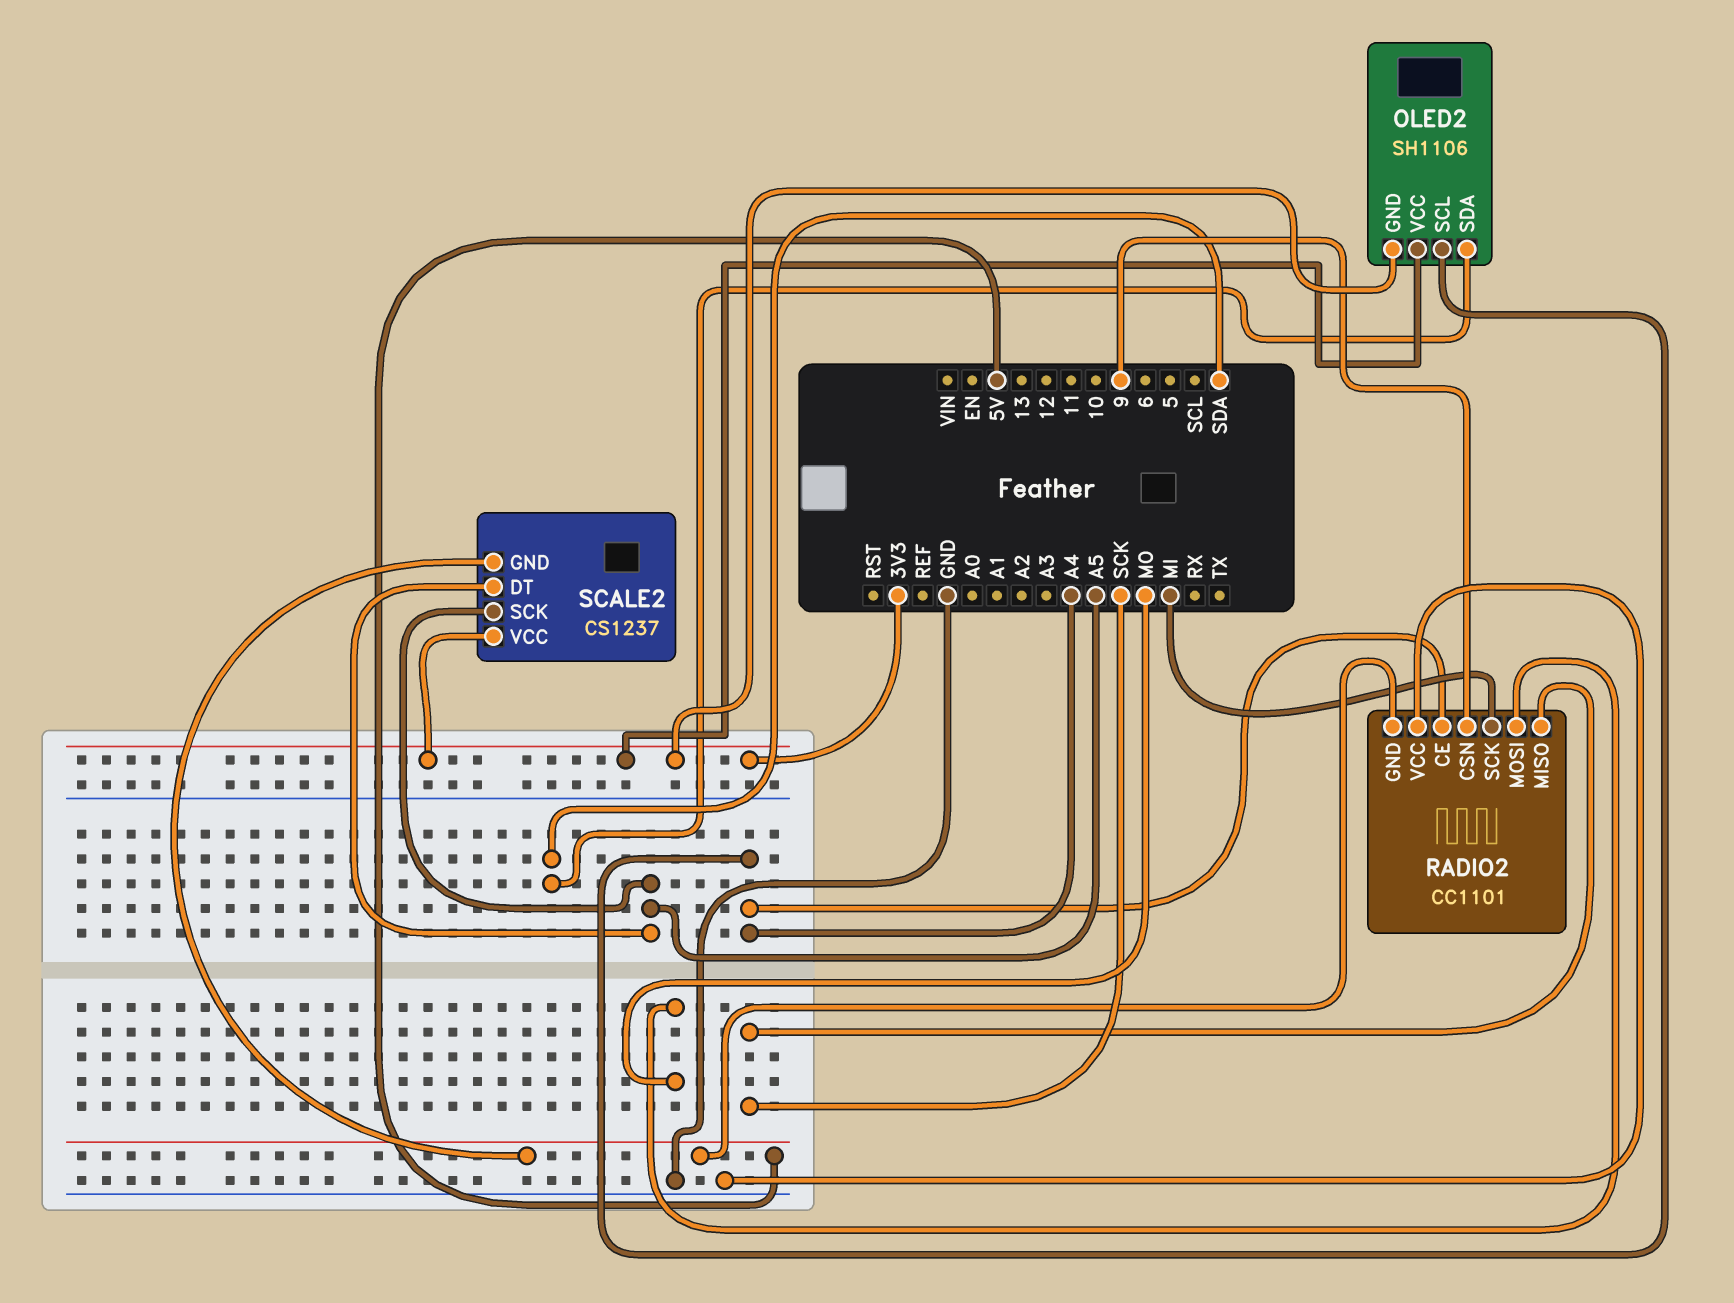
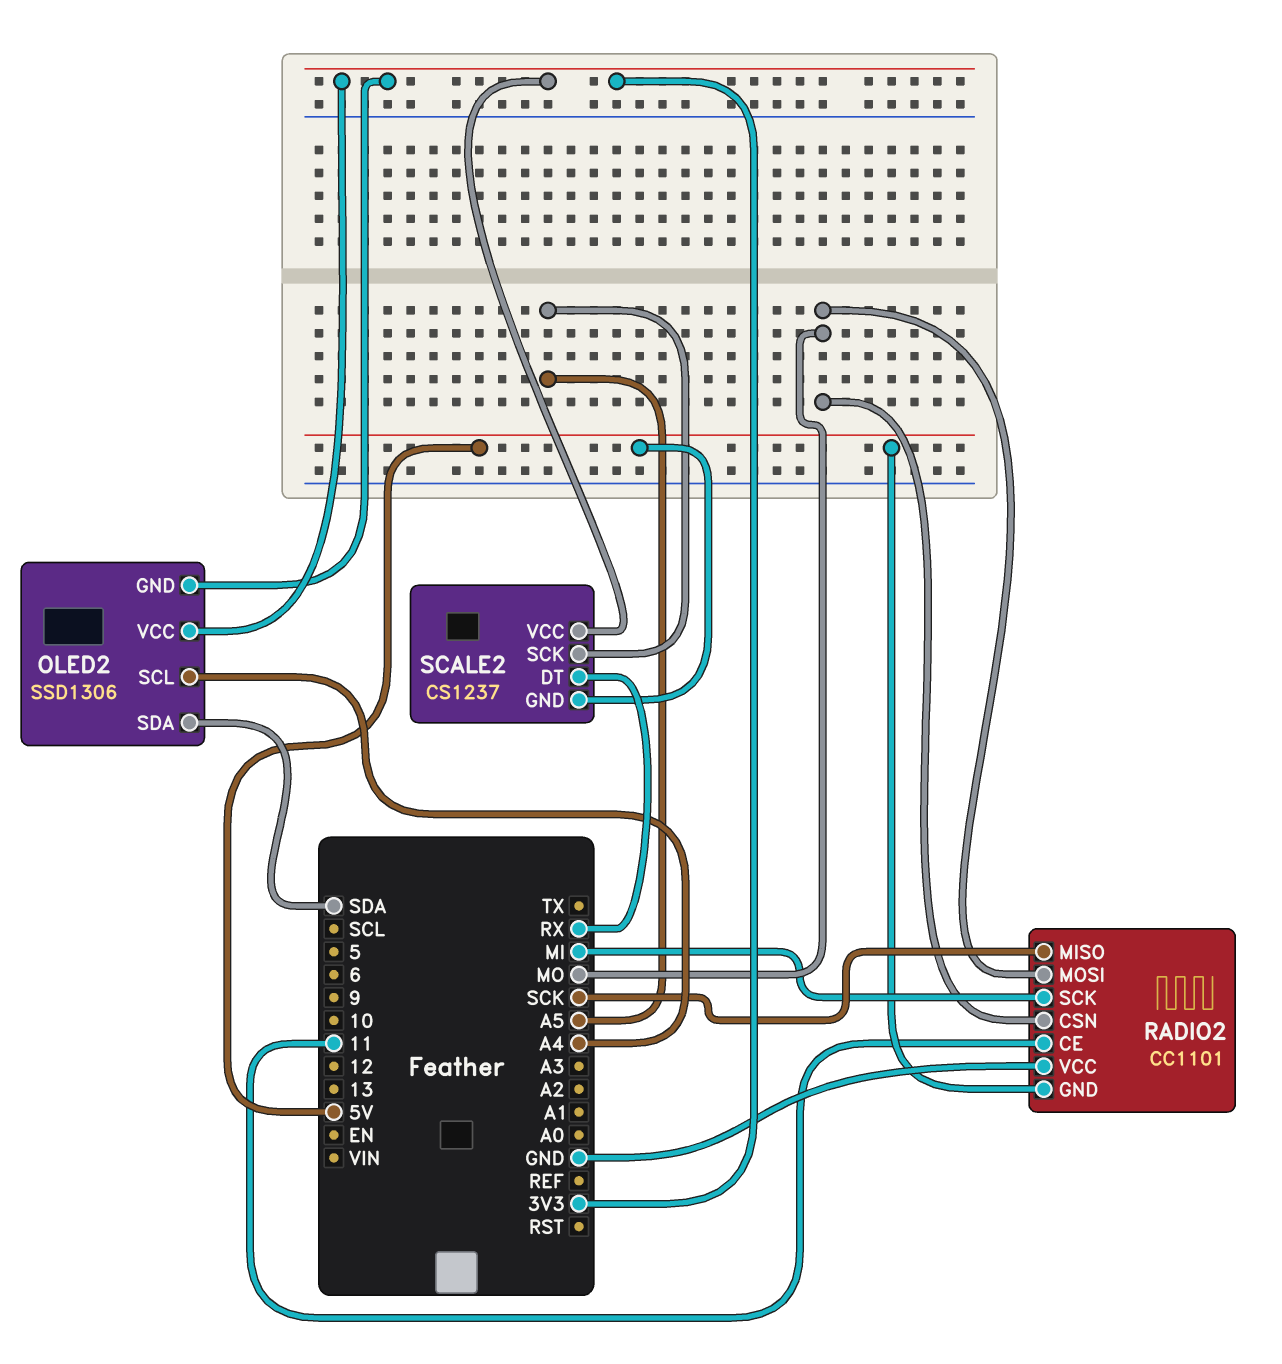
OLED2: SH1106 -> SSD1306
RADIO2 pin CE: A4 -> 11
RADIO2 pin CSN: 9 -> MO
SCALE2 pin DT: A5 -> RX

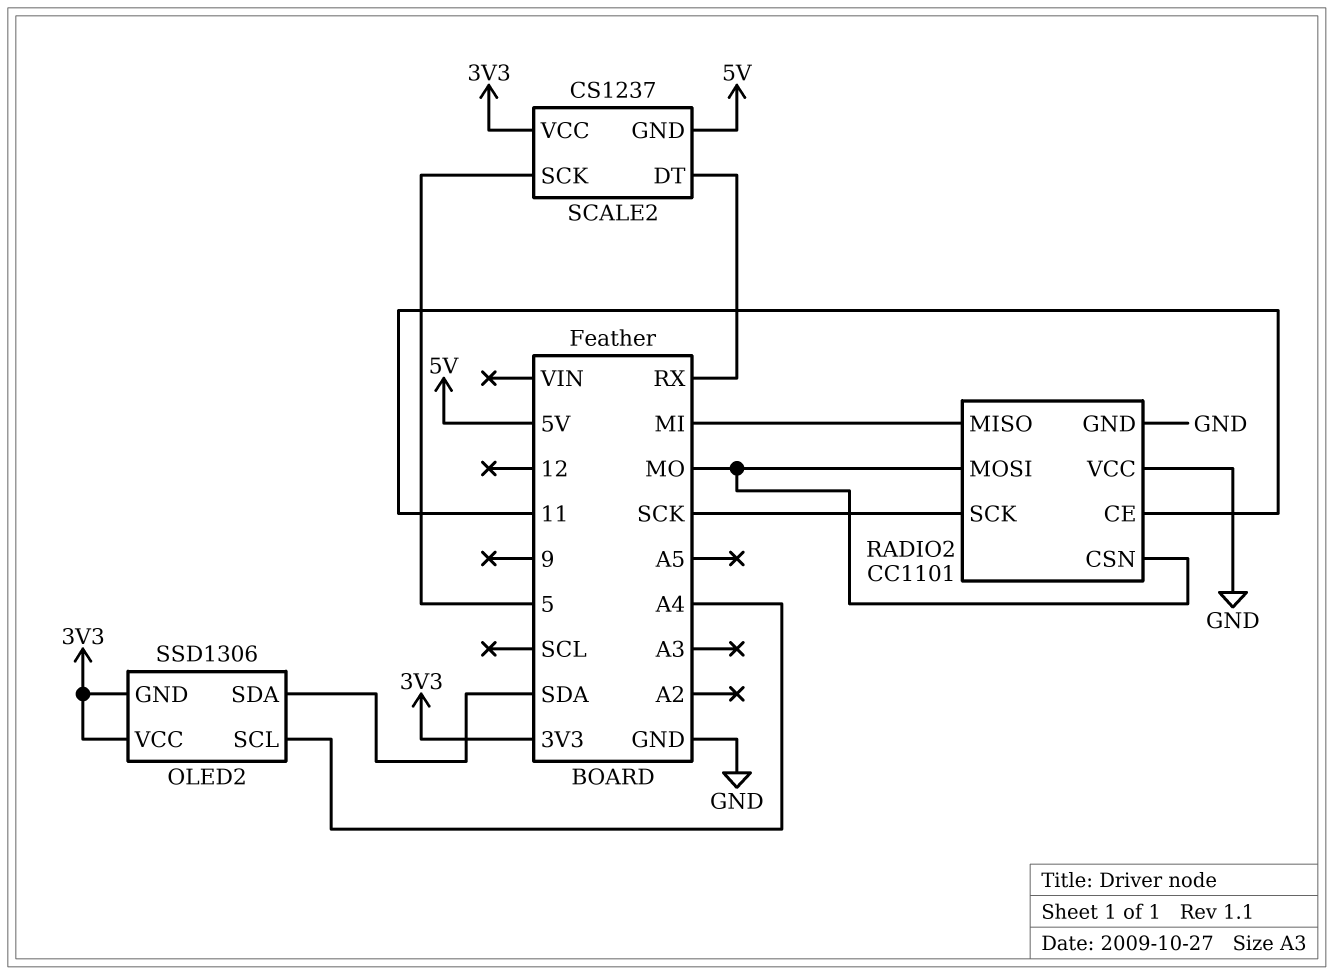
RADIO2 pin GND: 5V -> GND
RADIO2 pin MISO: SCK -> MI
RADIO2 pin SCK: MI -> SCK
SCALE2 pin SCK: A5 -> 5

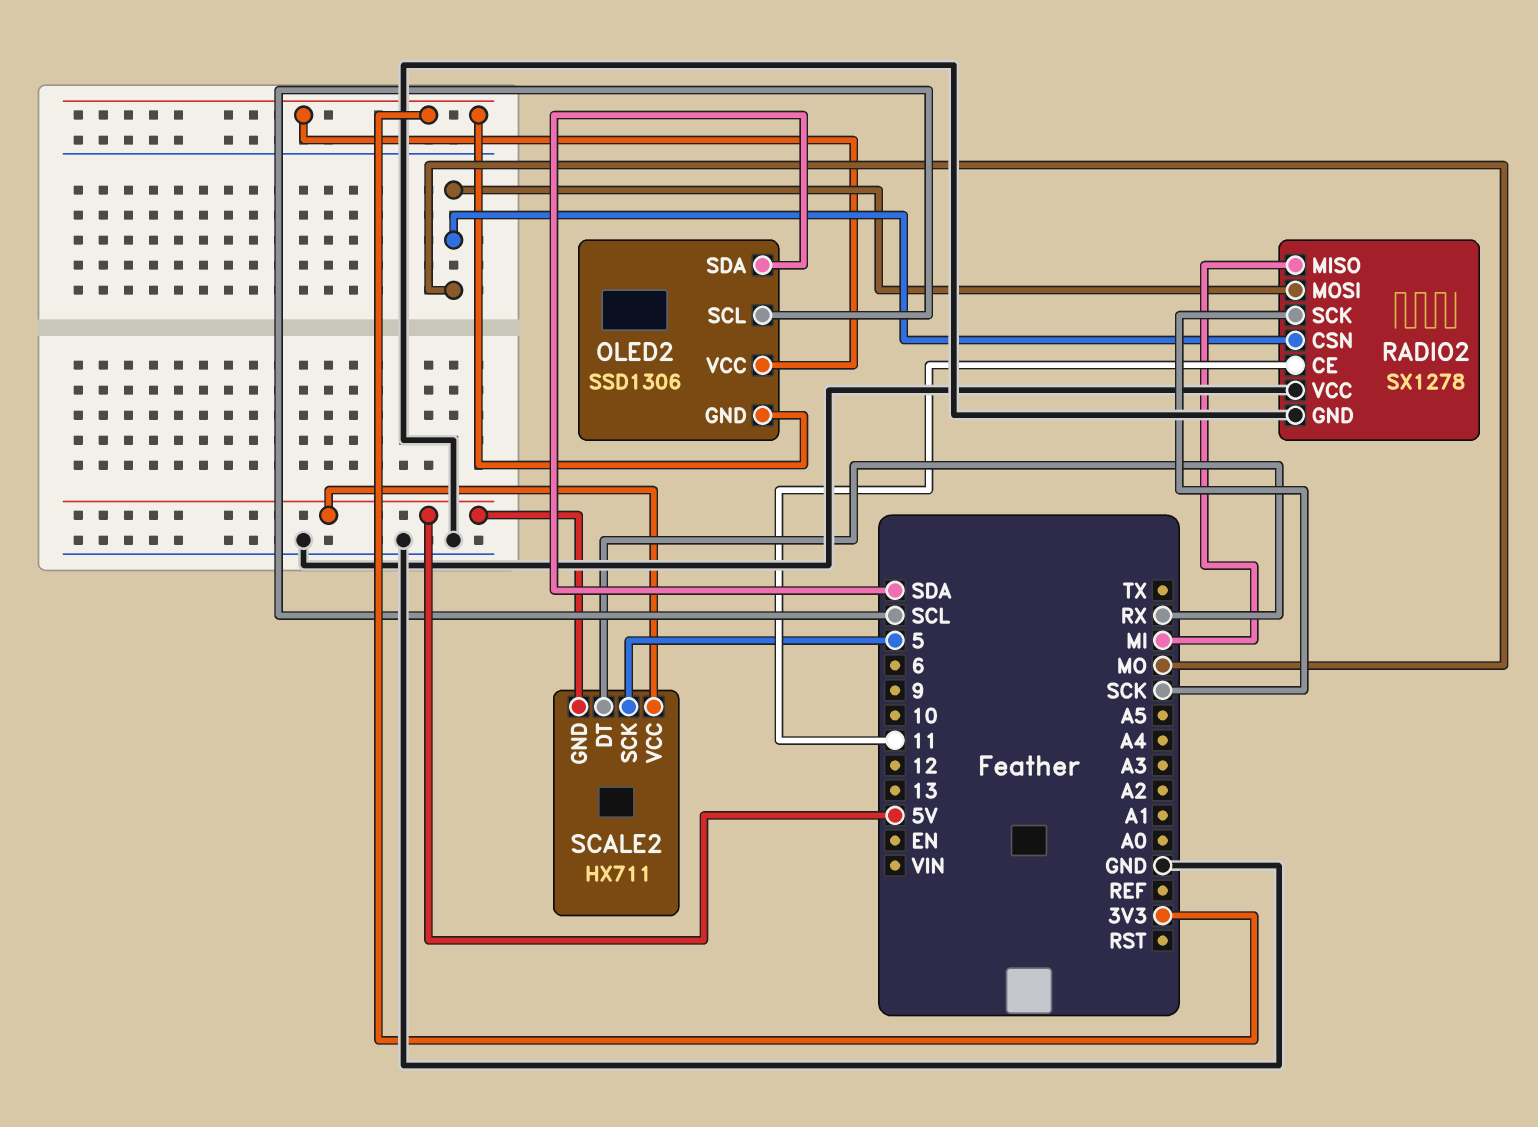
OLED2 pin SCL: A4 -> SCL
RADIO2: CC1101 -> SX1278
SCALE2: CS1237 -> HX711
SCALE2 pin VCC: 3V3 -> 5V

